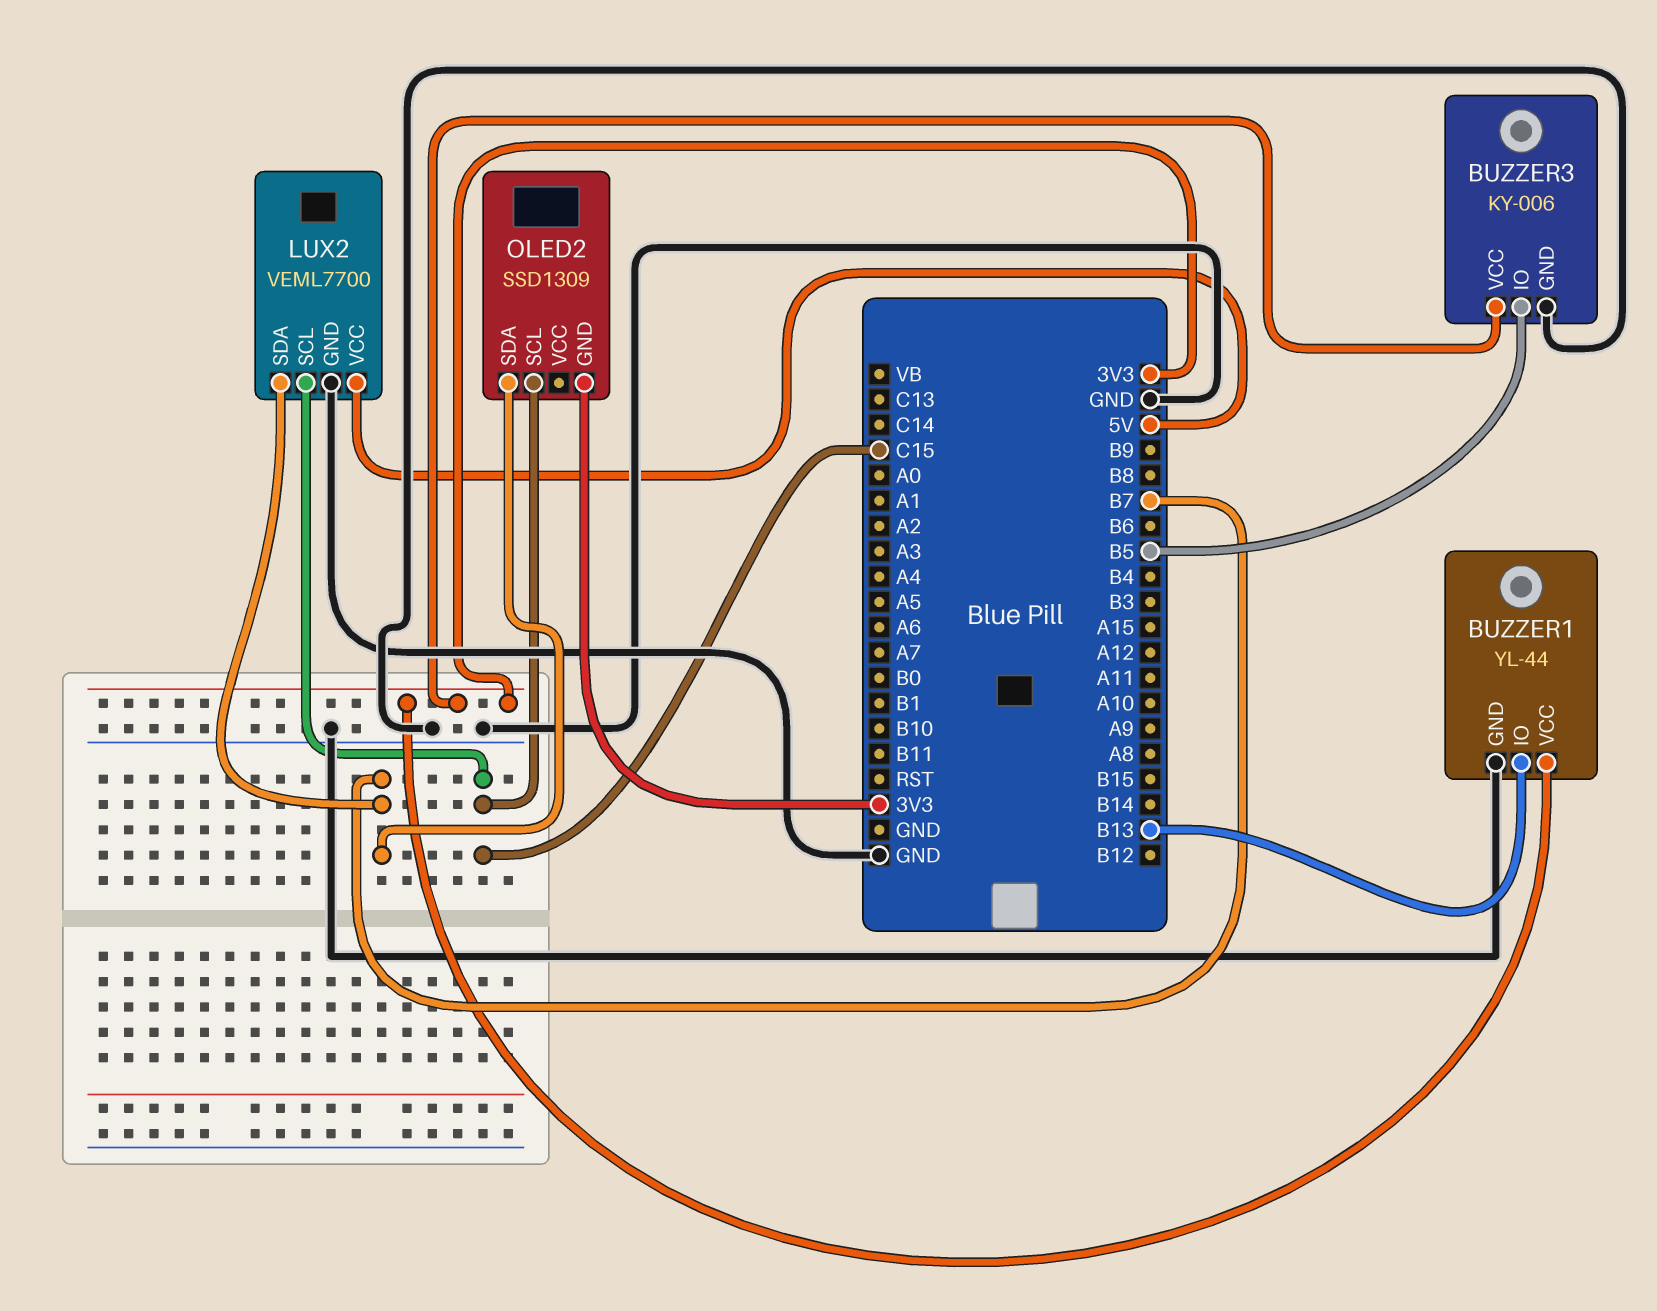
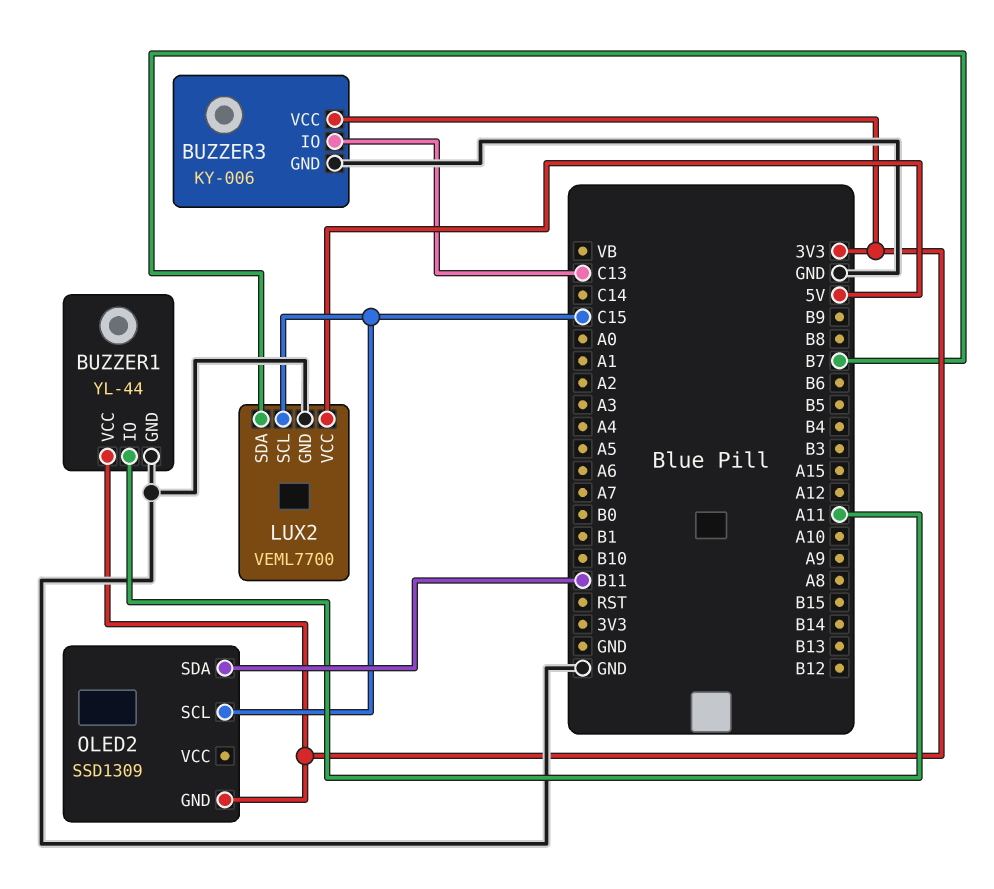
BUZZER1 pin IO: B13 -> A11
BUZZER3 pin IO: B5 -> C13
OLED2 pin SDA: B7 -> B11

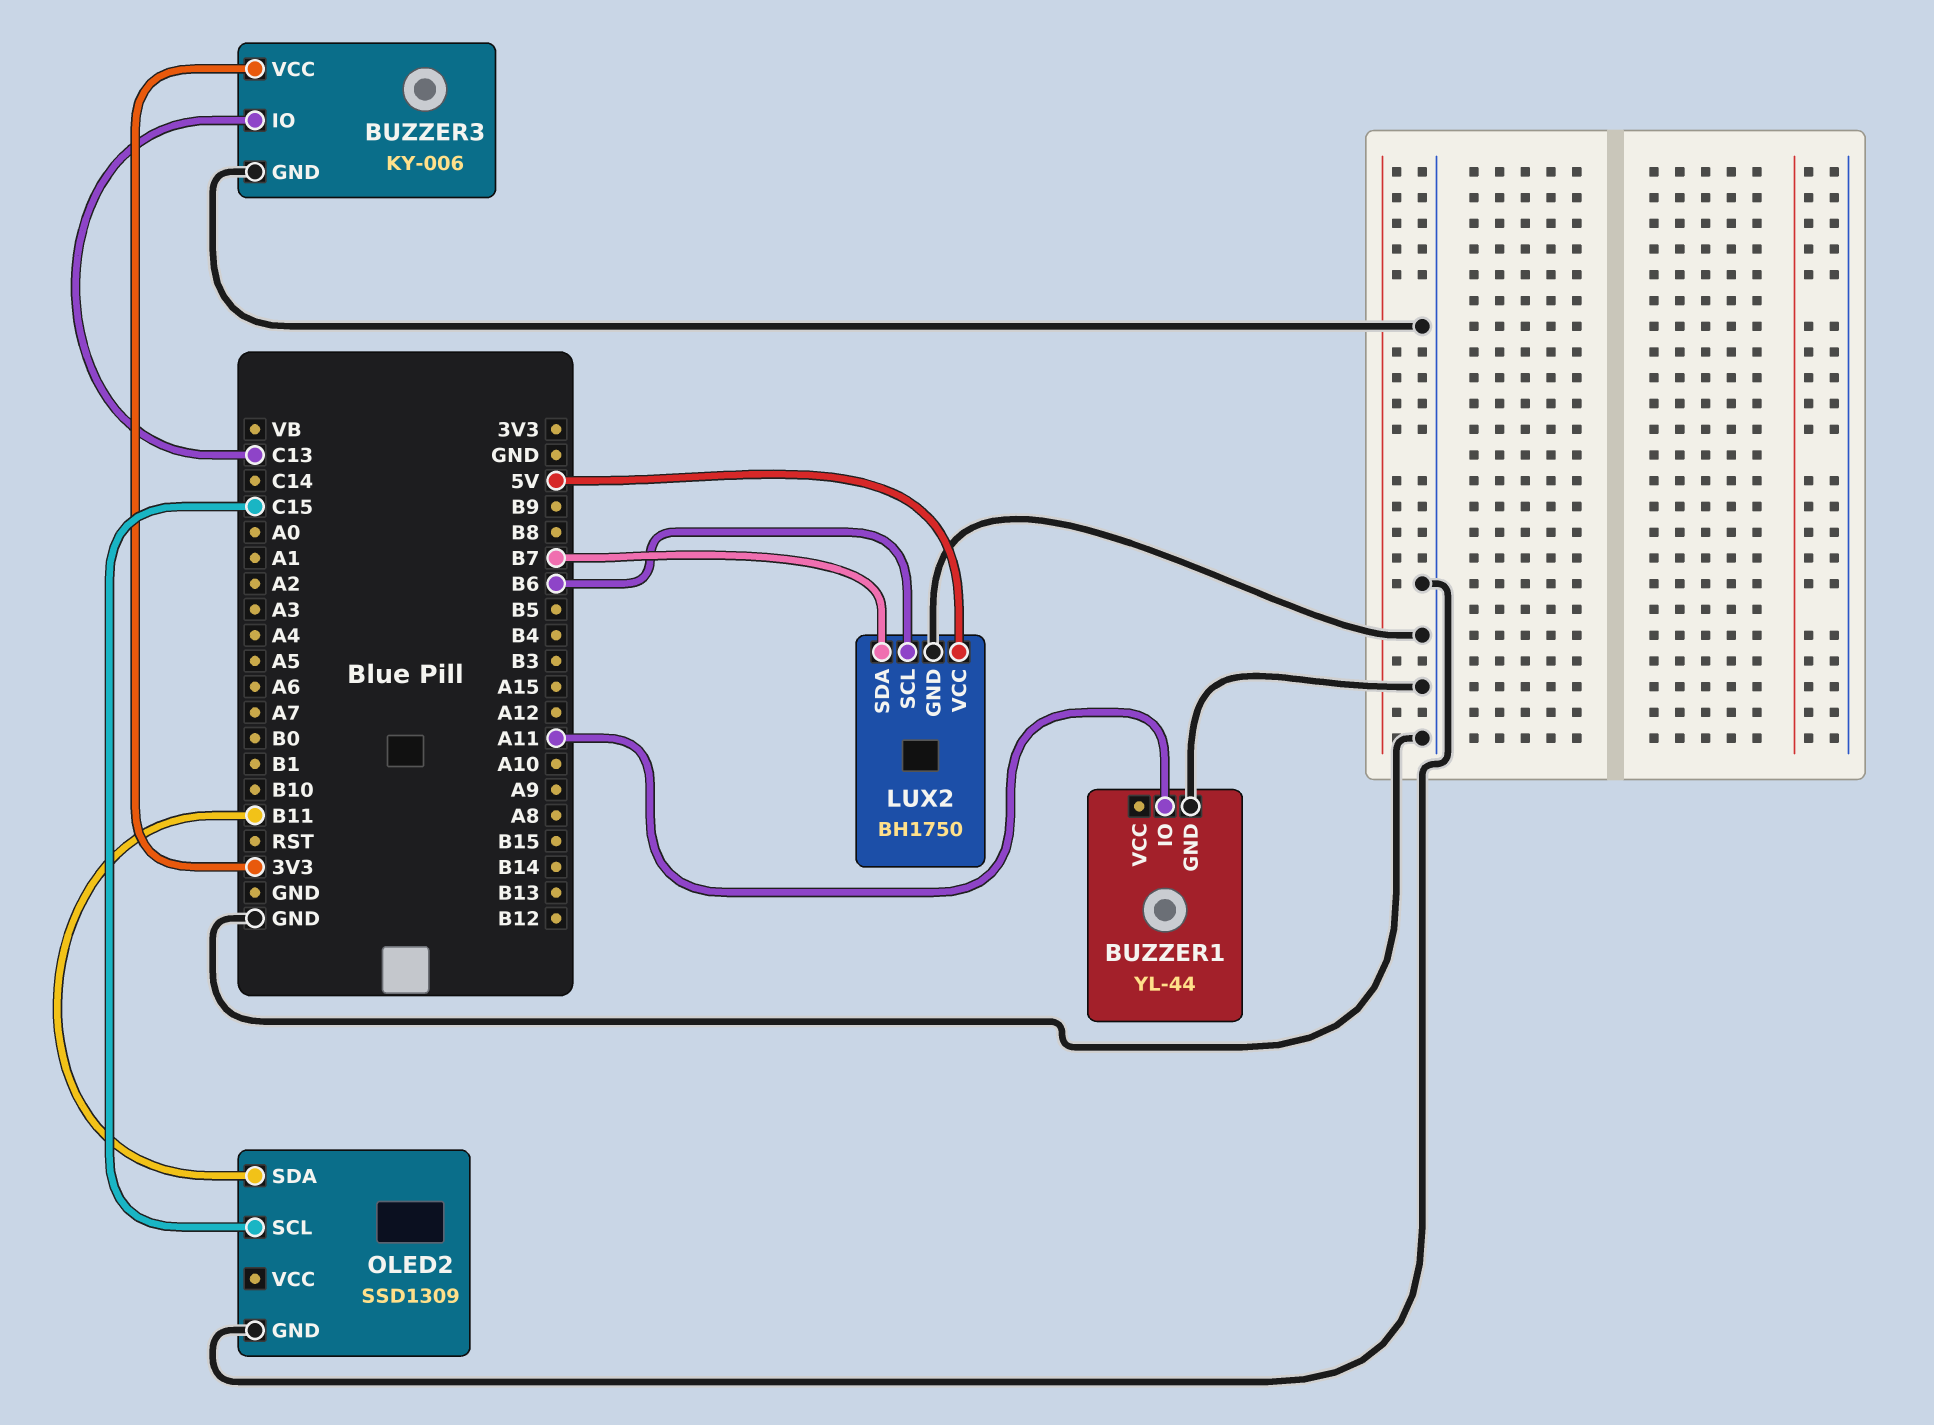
BUZZER1 pin VCC: 3V3 -> none
LUX2: VEML7700 -> BH1750
LUX2 pin SCL: C15 -> B6
OLED2 pin GND: 3V3 -> GND

